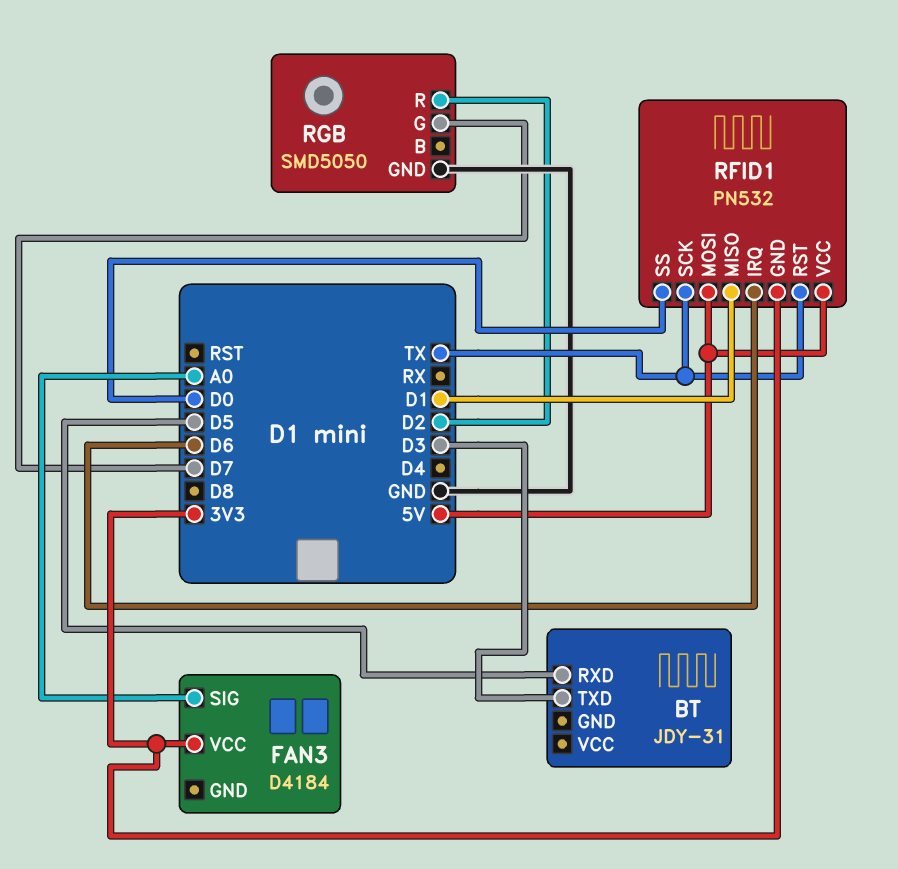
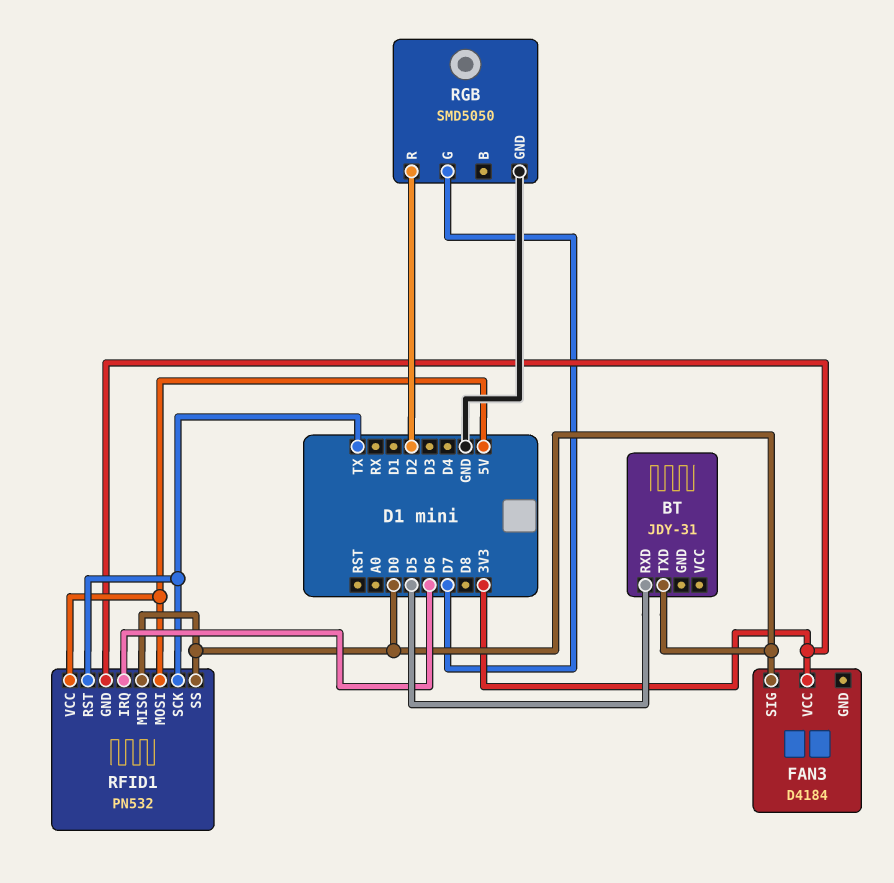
BT pin TXD: D3 -> D0
FAN3 pin SIG: A0 -> D0
RFID1 pin MISO: D1 -> D0

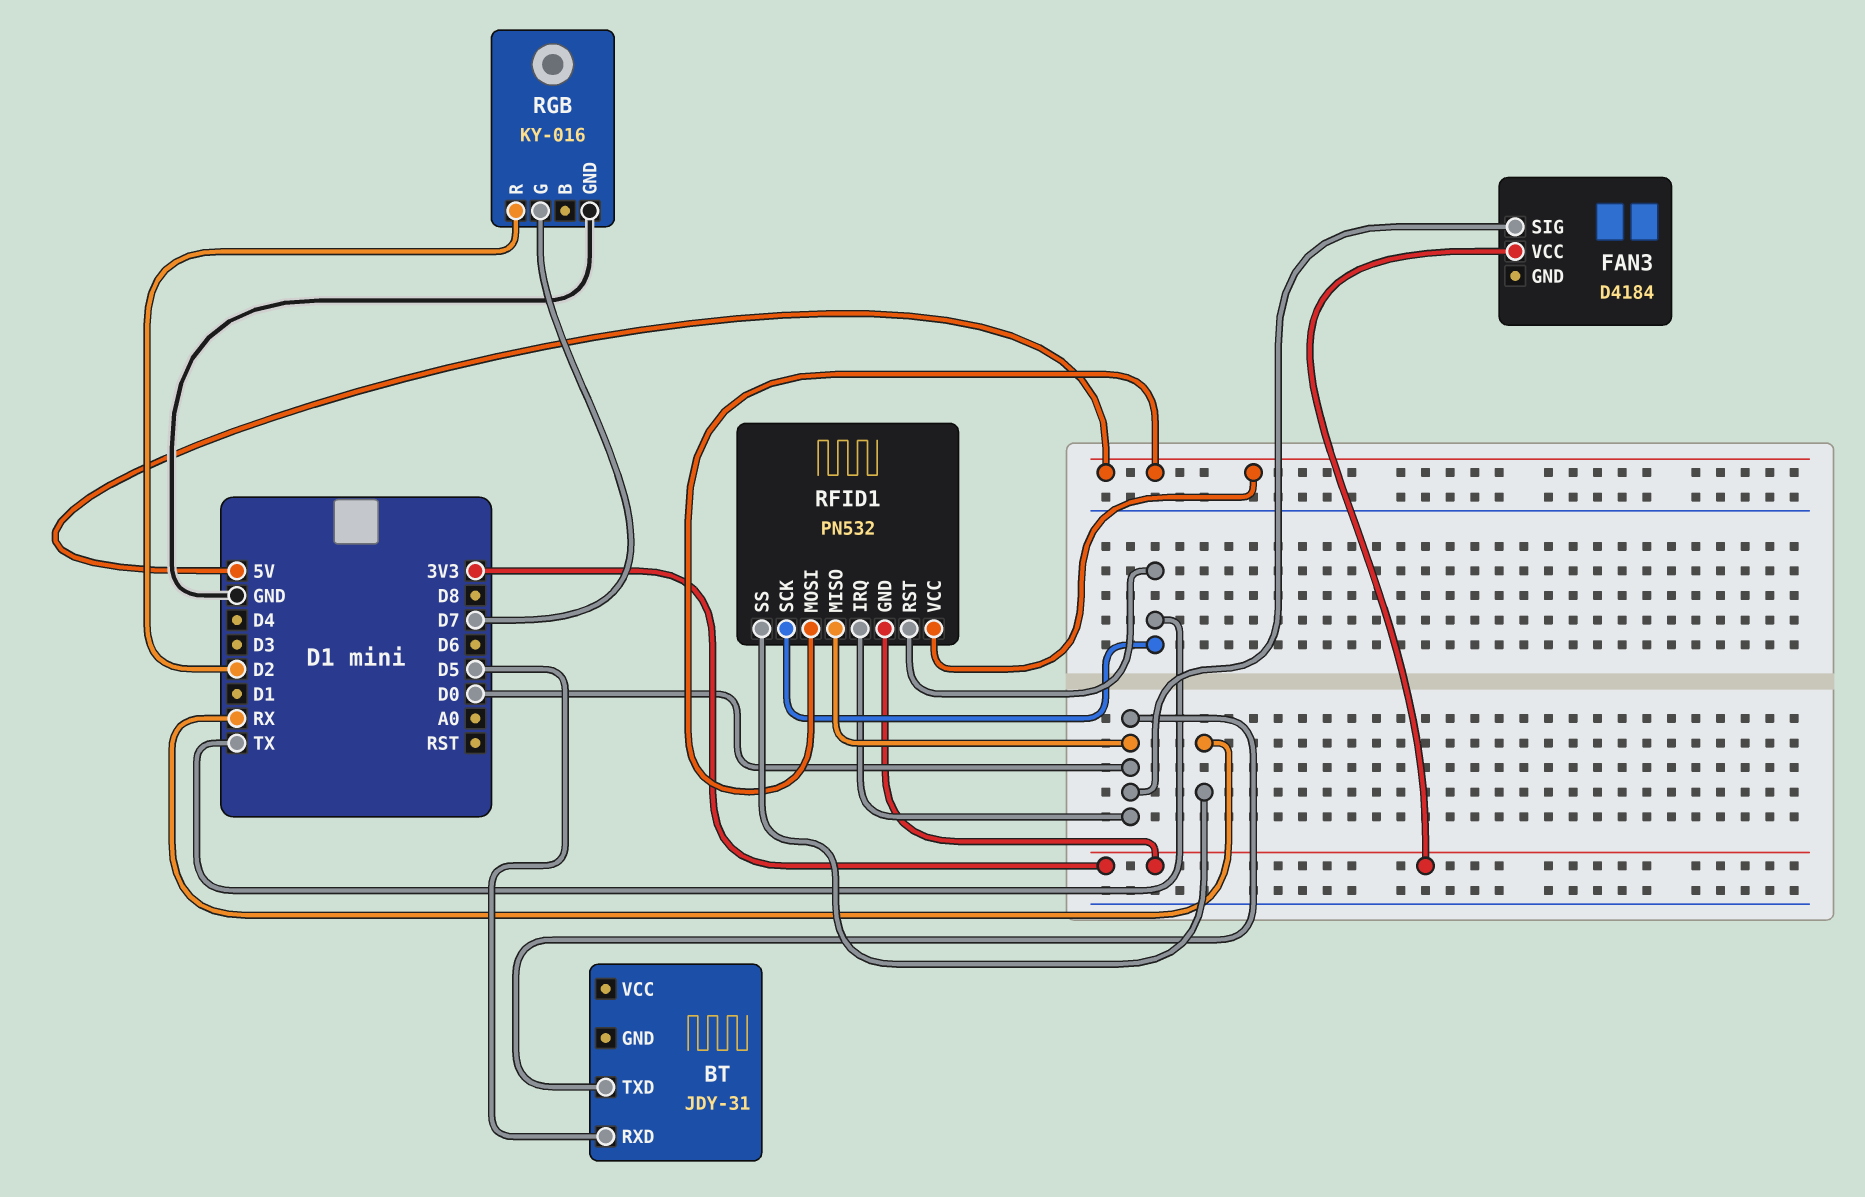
RFID1 pin IRQ: D6 -> D0
RFID1 pin SS: D0 -> RX
RGB: SMD5050 -> KY-016

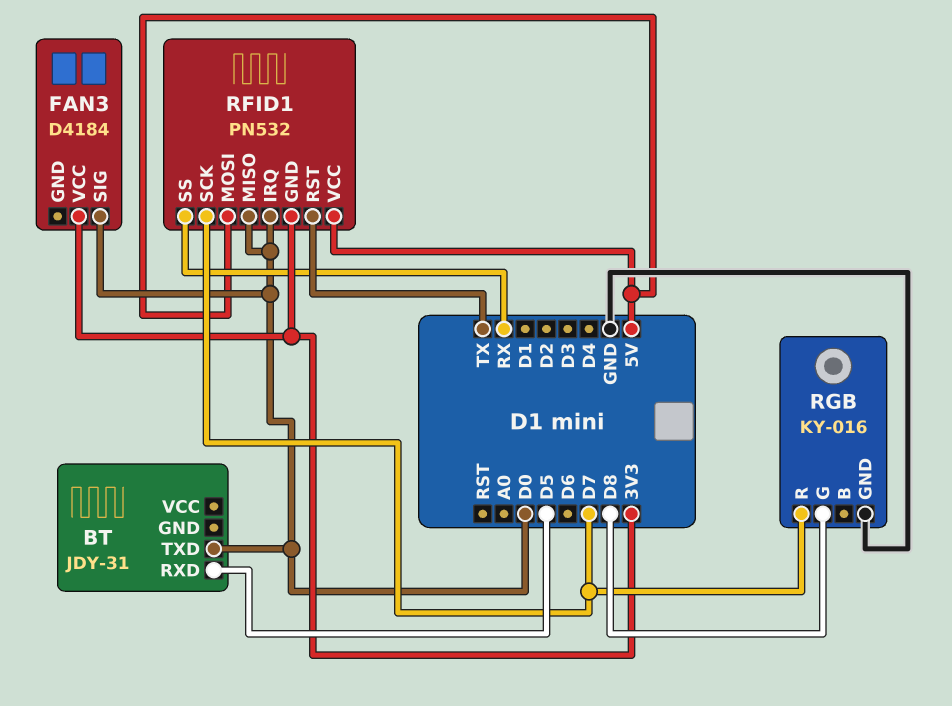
RFID1 pin SCK: TX -> D7
RGB pin G: D7 -> D8
RGB pin R: D2 -> D7

